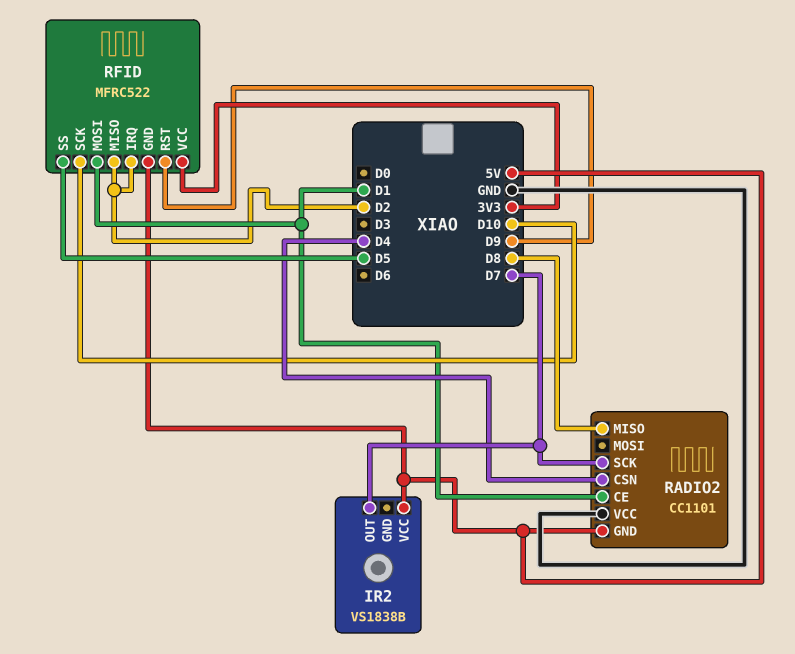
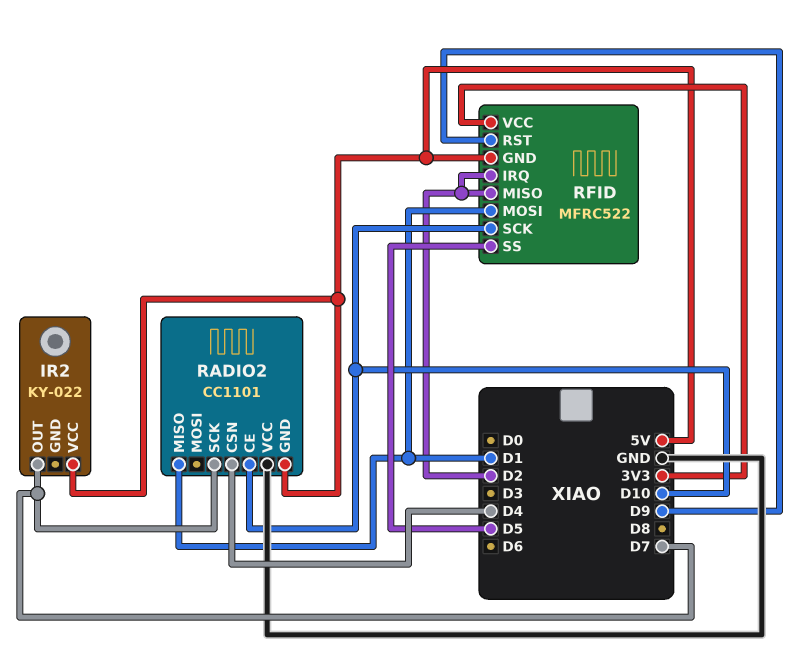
IR2: VS1838B -> KY-022
RADIO2 pin CE: D1 -> D10
RADIO2 pin MISO: D8 -> D1

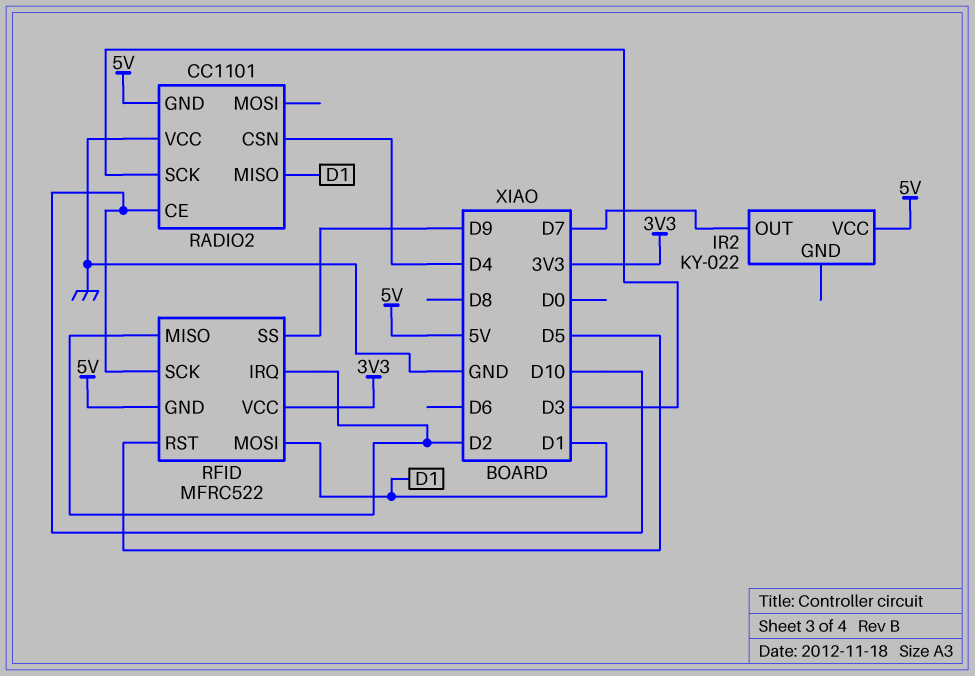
RADIO2 pin SCK: D7 -> D3
RFID pin RST: D9 -> D5
RFID pin SS: D5 -> D9

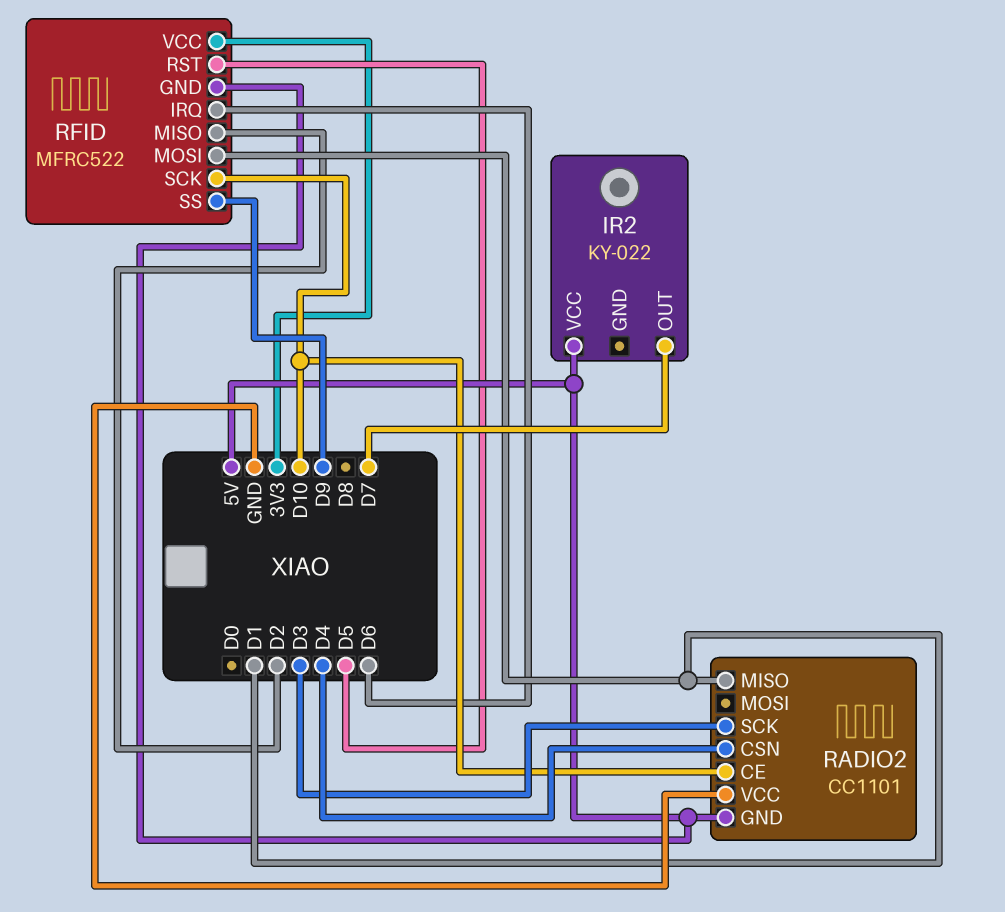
RFID pin IRQ: D2 -> D6

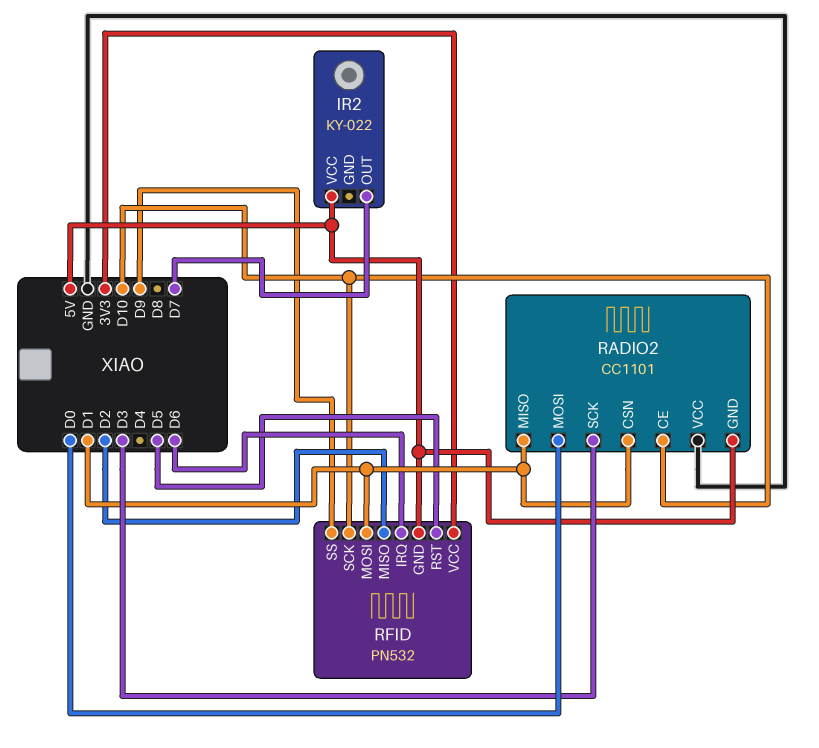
RADIO2 pin CSN: D4 -> D1
RADIO2 pin MOSI: none -> D0
RFID: MFRC522 -> PN532

